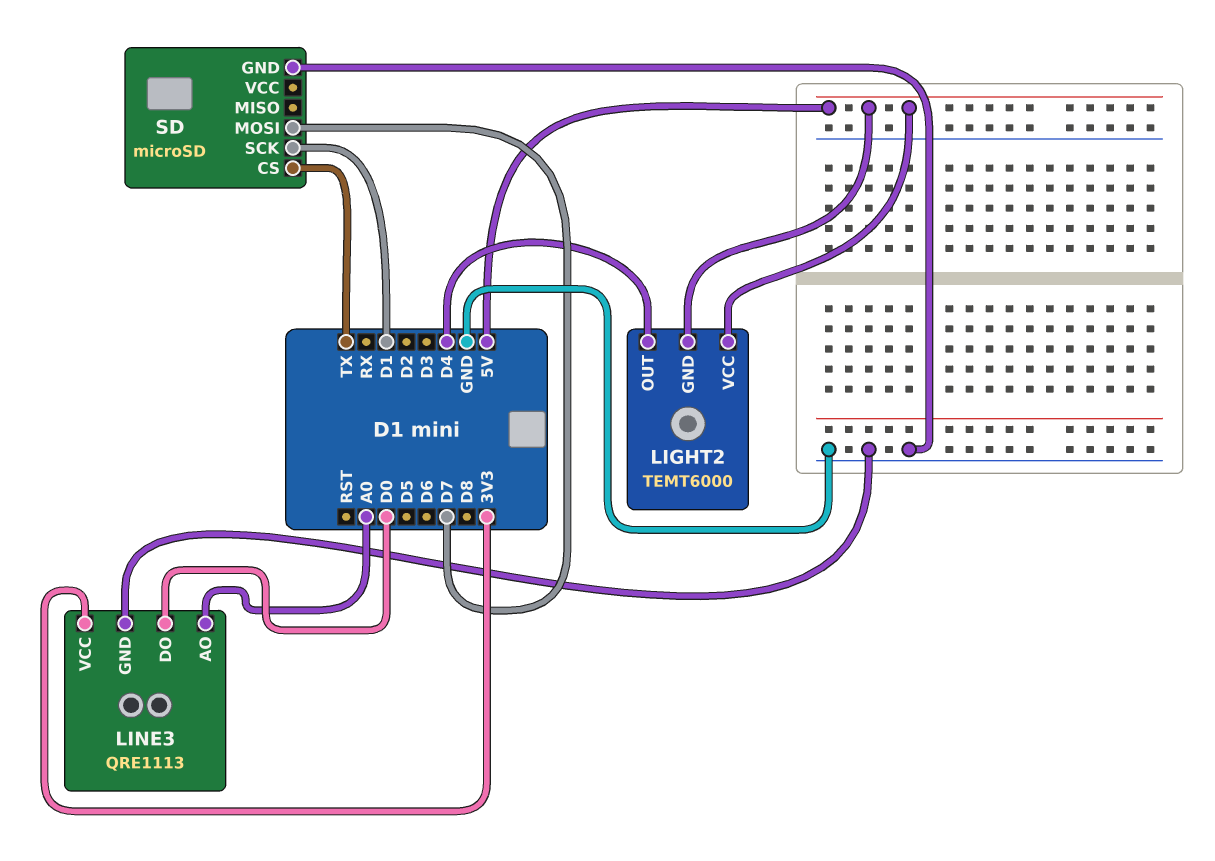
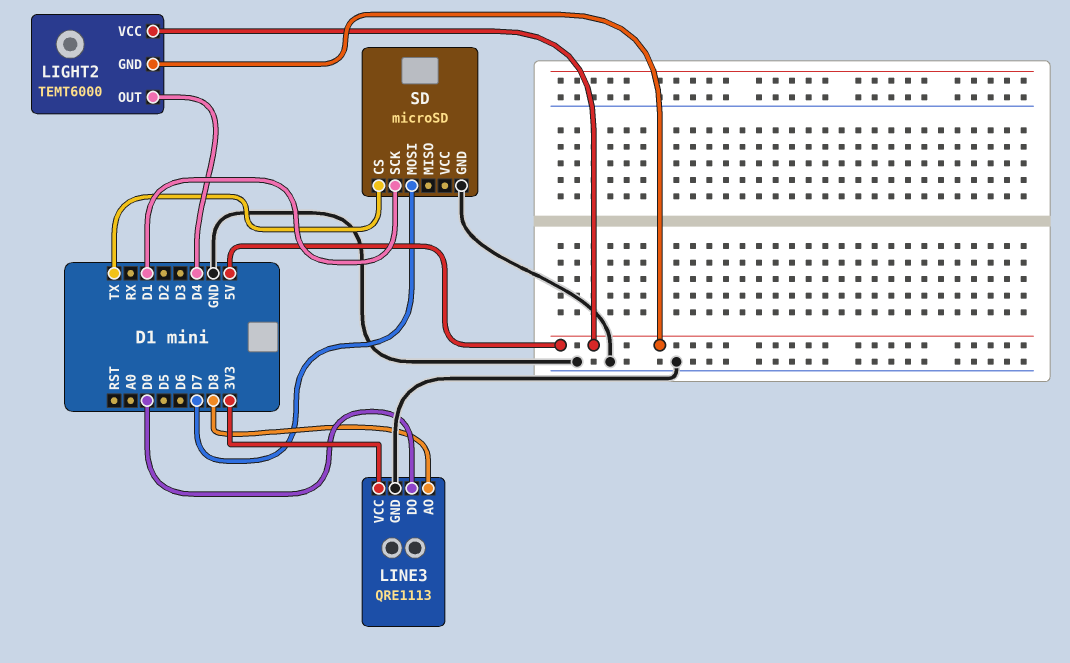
LINE3 pin AO: A0 -> D8

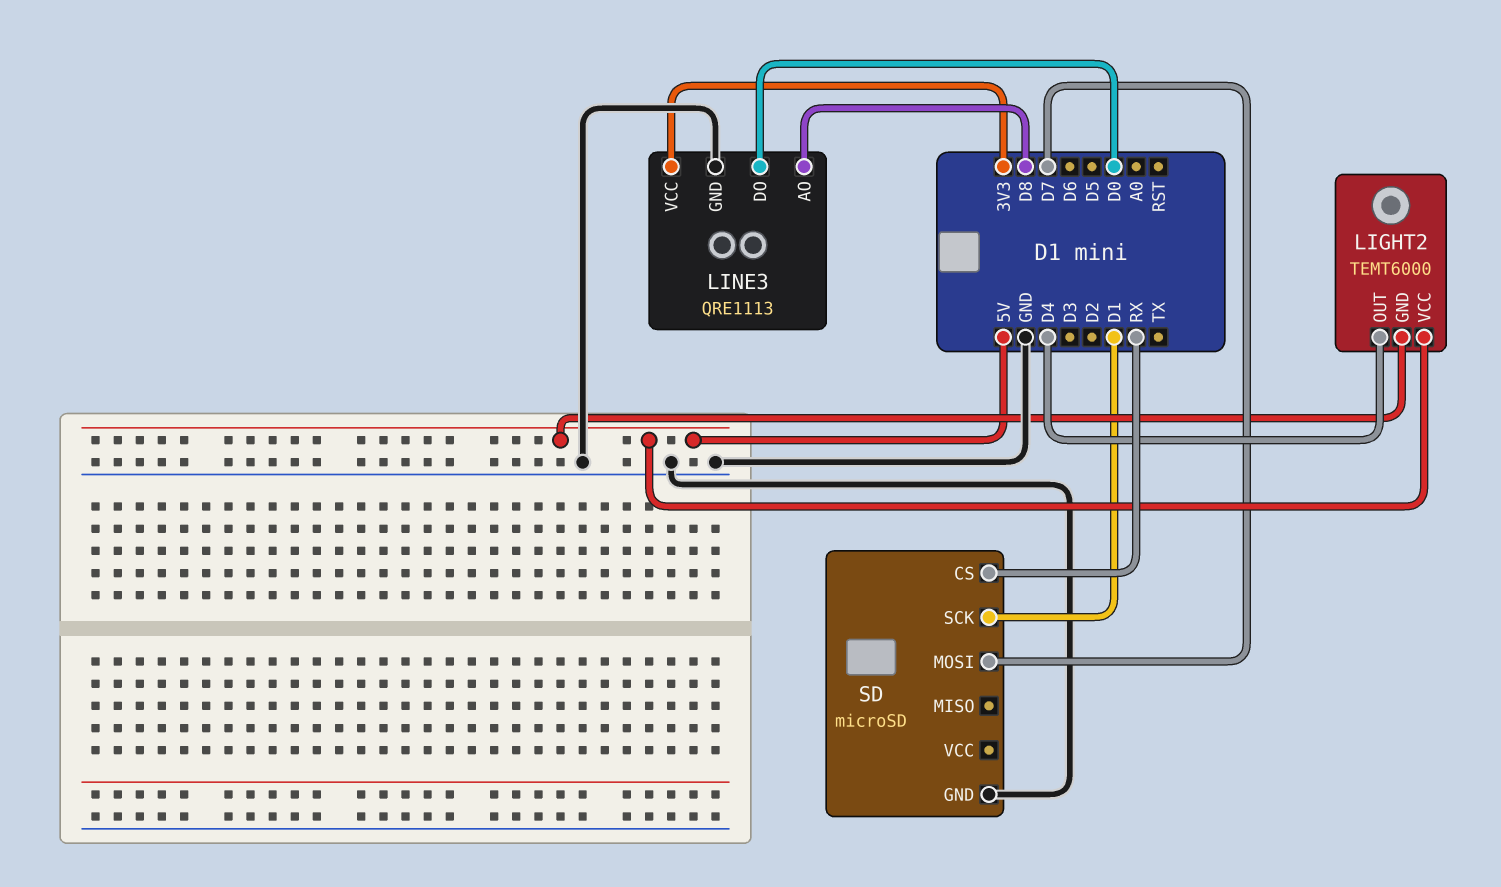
SD pin CS: TX -> RX

